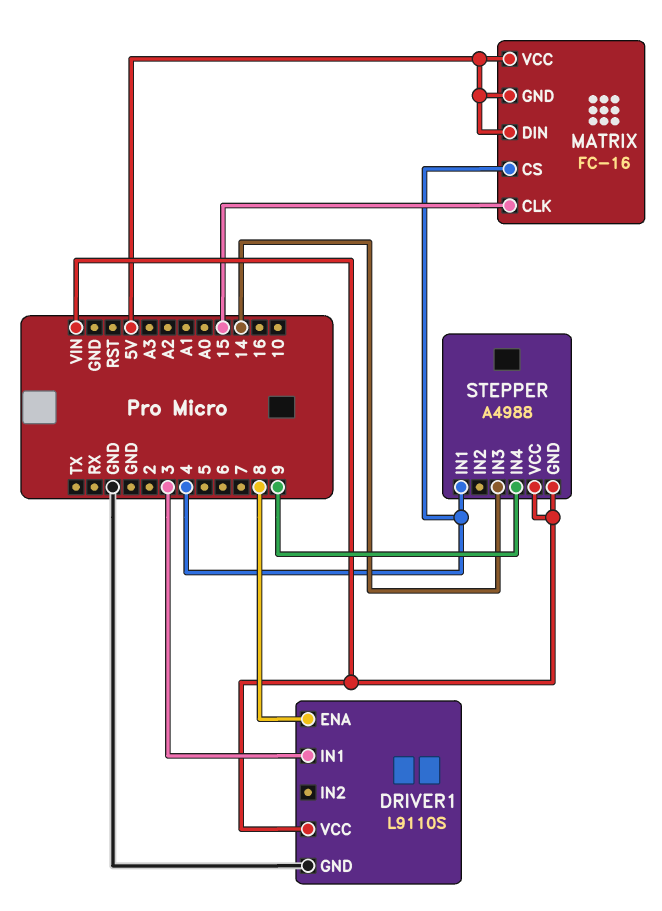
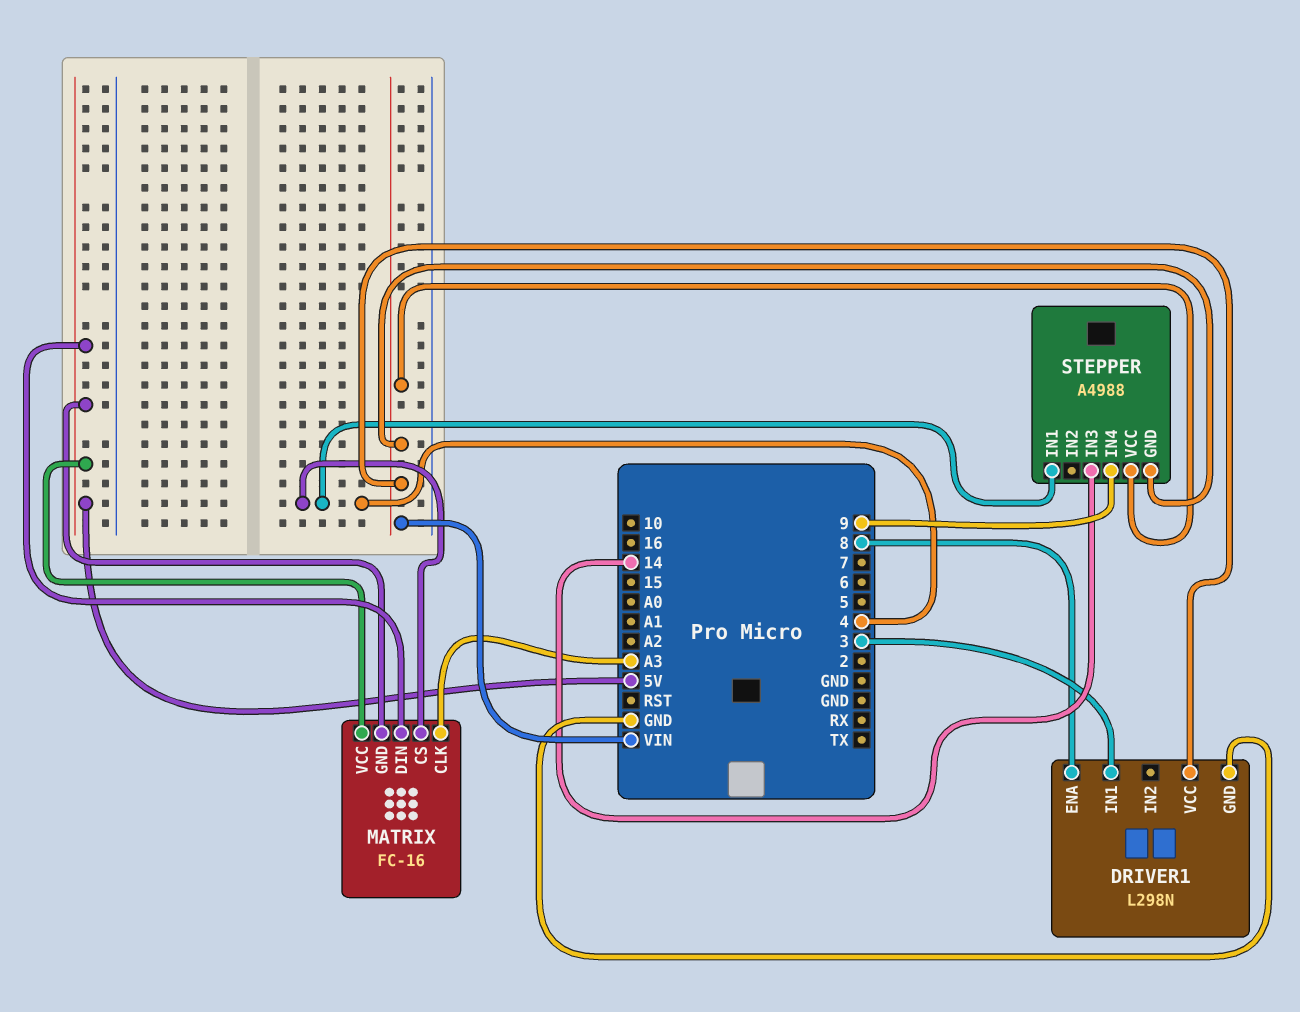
DRIVER1: L9110S -> L298N
MATRIX pin CLK: 15 -> A3

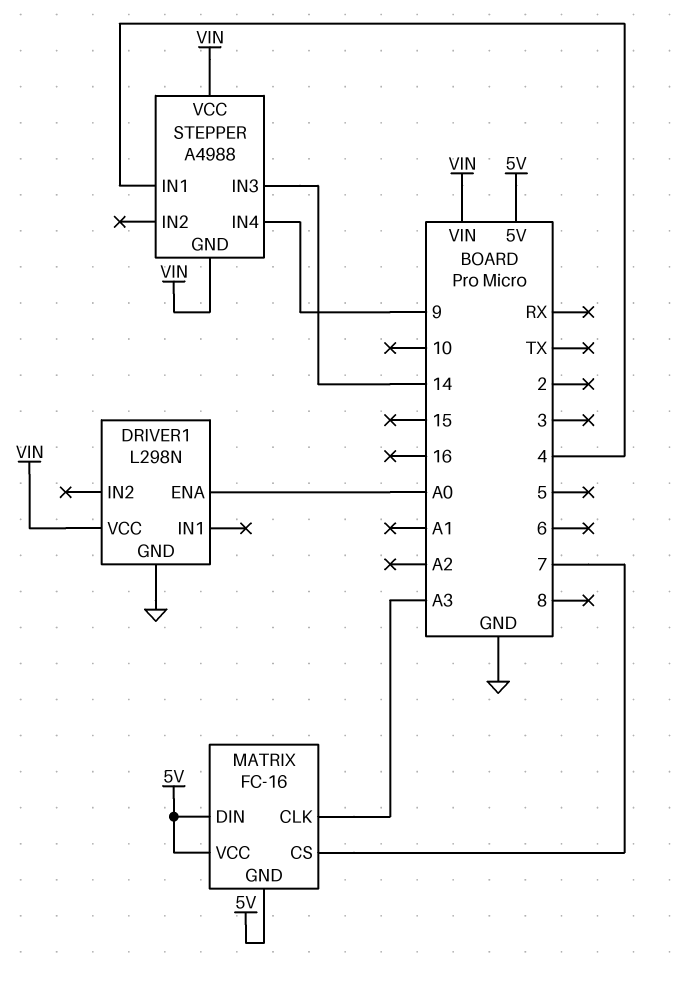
DRIVER1 pin ENA: 8 -> A0
DRIVER1 pin IN1: 3 -> none
MATRIX pin CS: 4 -> 7

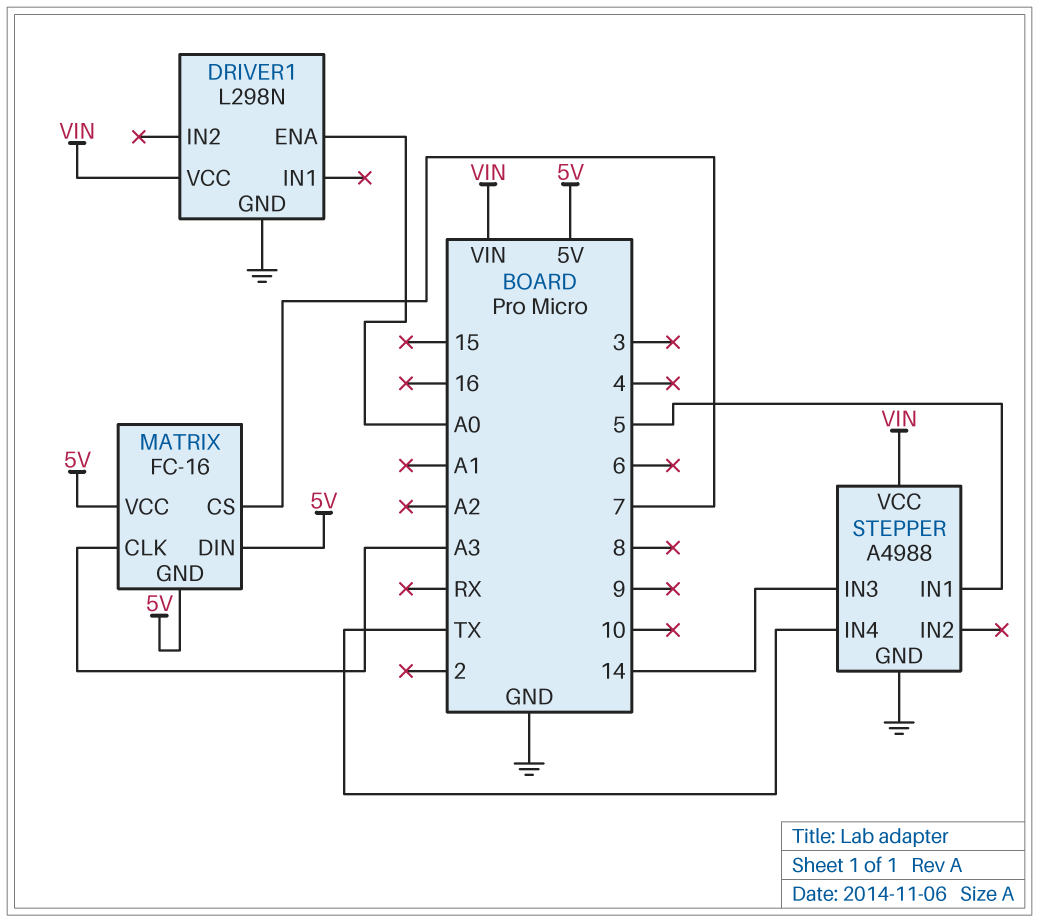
STEPPER pin GND: VIN -> GND
STEPPER pin IN1: 4 -> 5
STEPPER pin IN4: 9 -> TX

